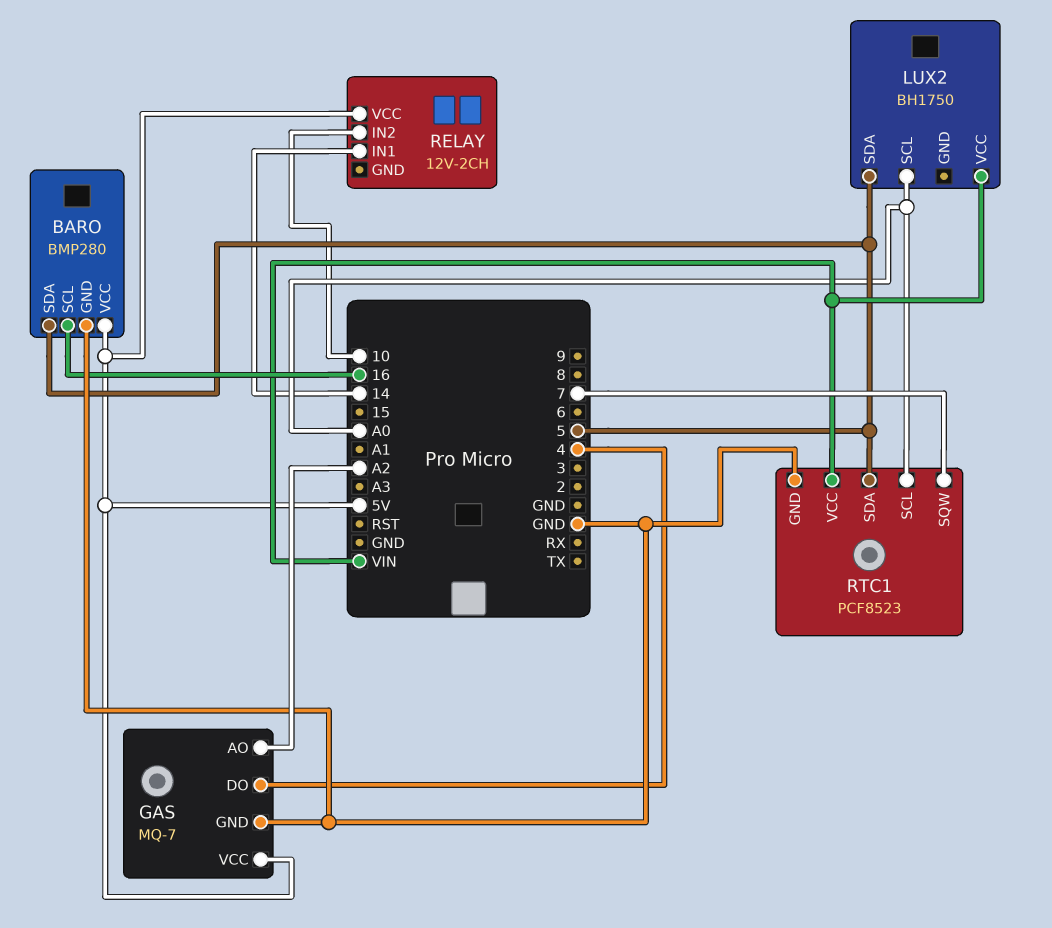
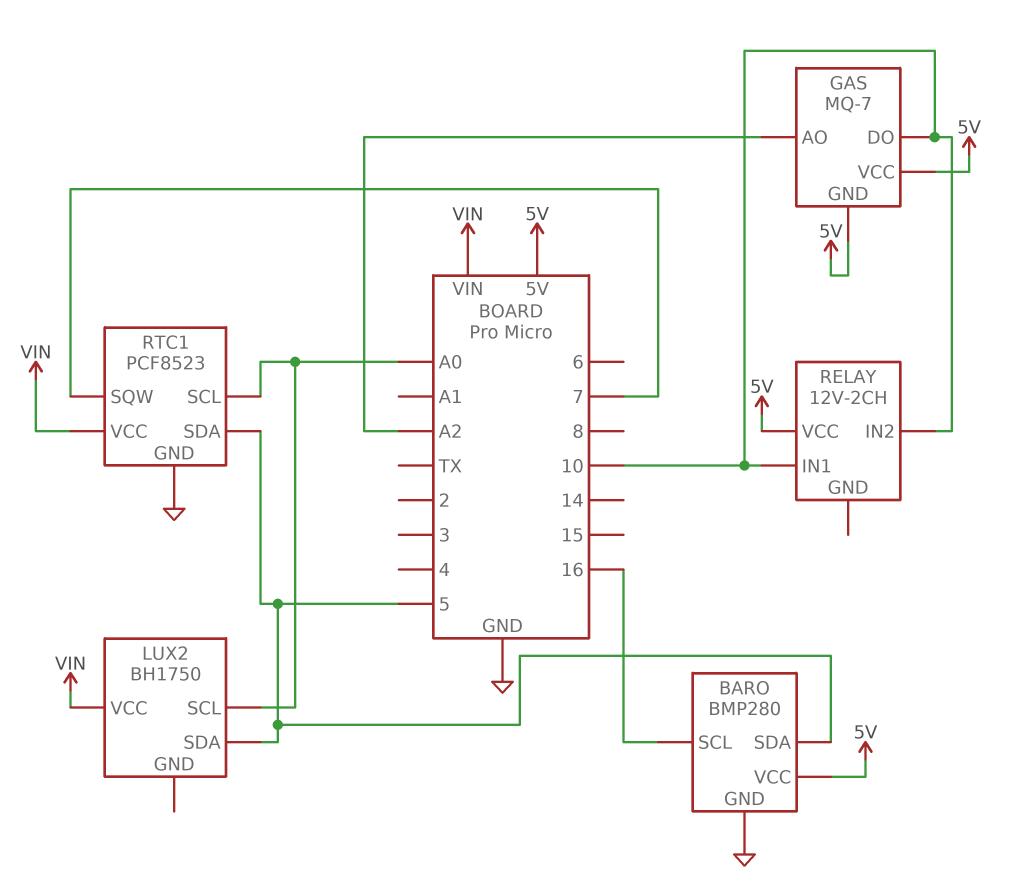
GAS pin DO: 4 -> 10
GAS pin GND: GND -> 5V
RELAY pin IN1: 14 -> 10

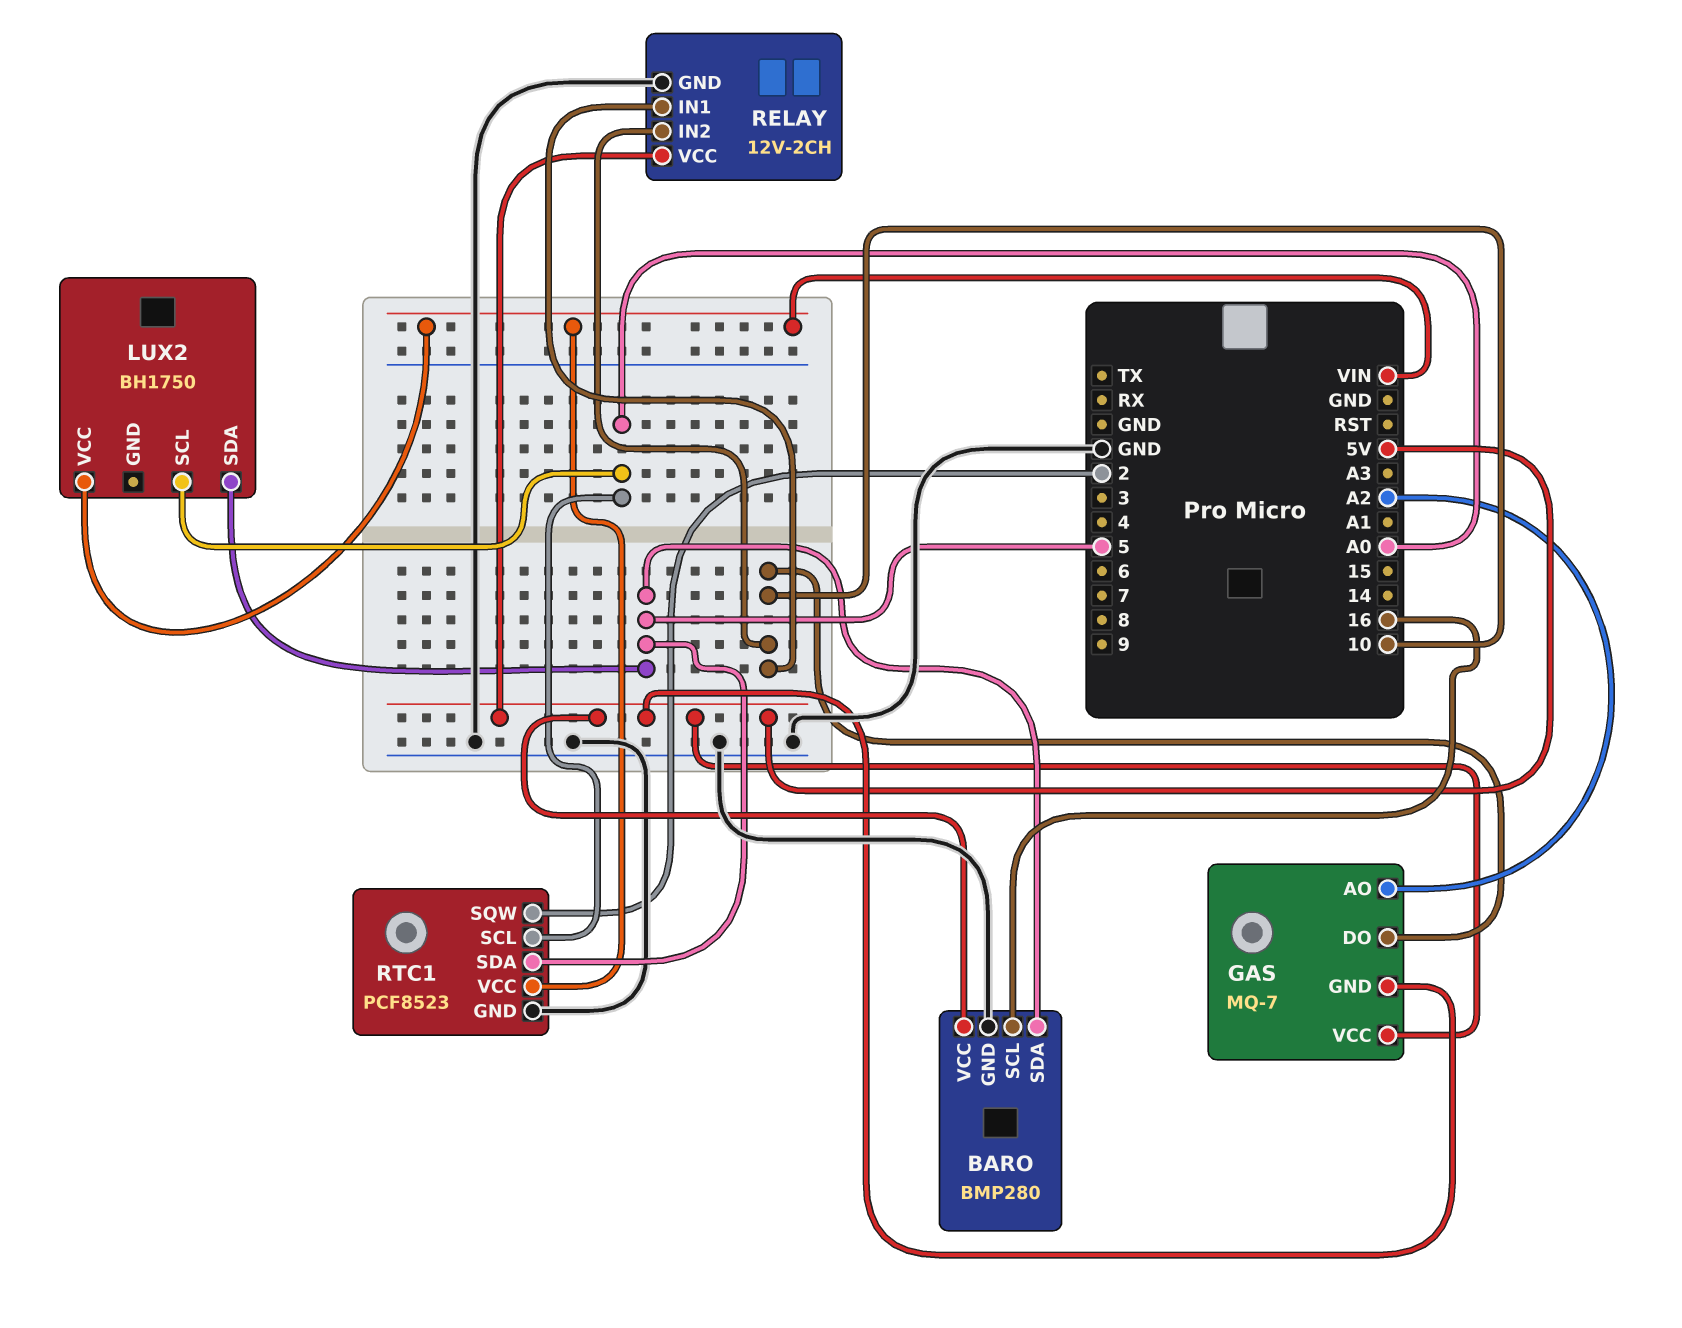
RELAY pin GND: none -> GND
RTC1 pin SQW: 7 -> 2

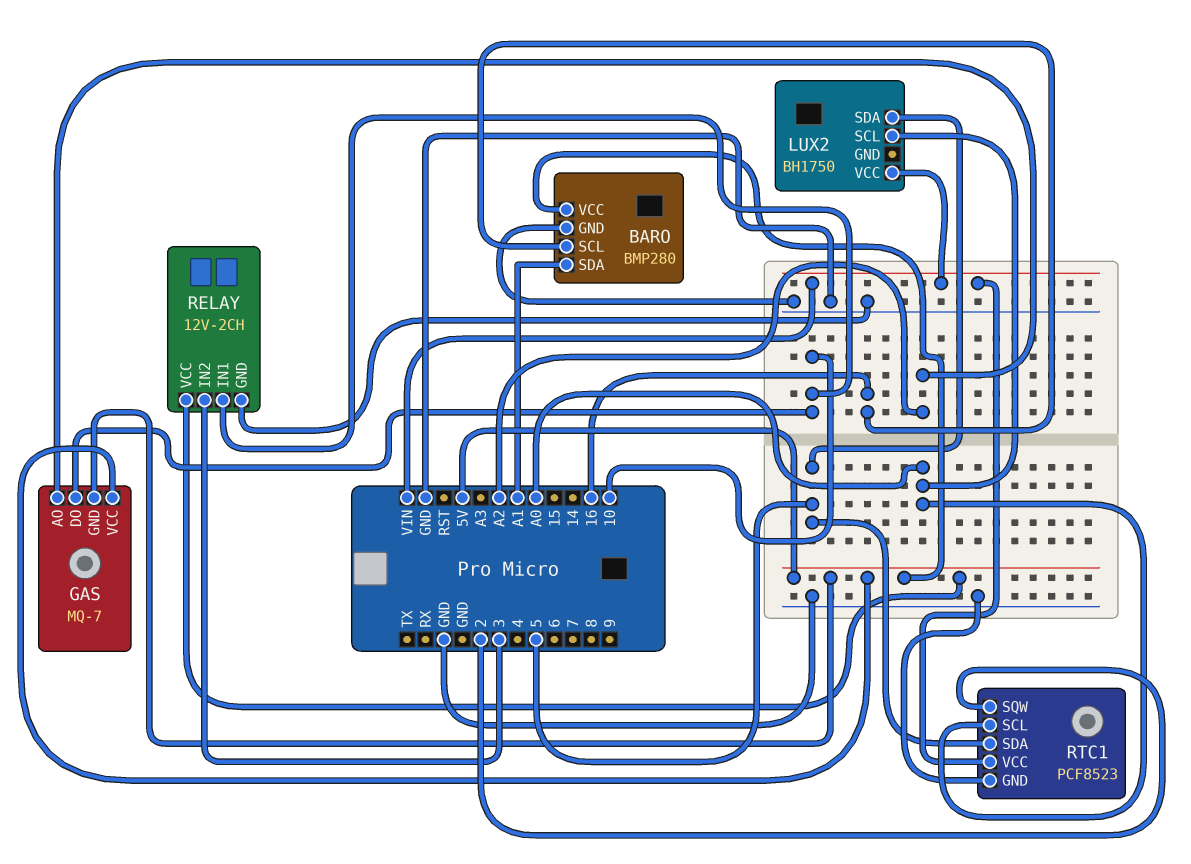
BARO pin SDA: 5 -> A1
RELAY pin IN2: 10 -> 3

